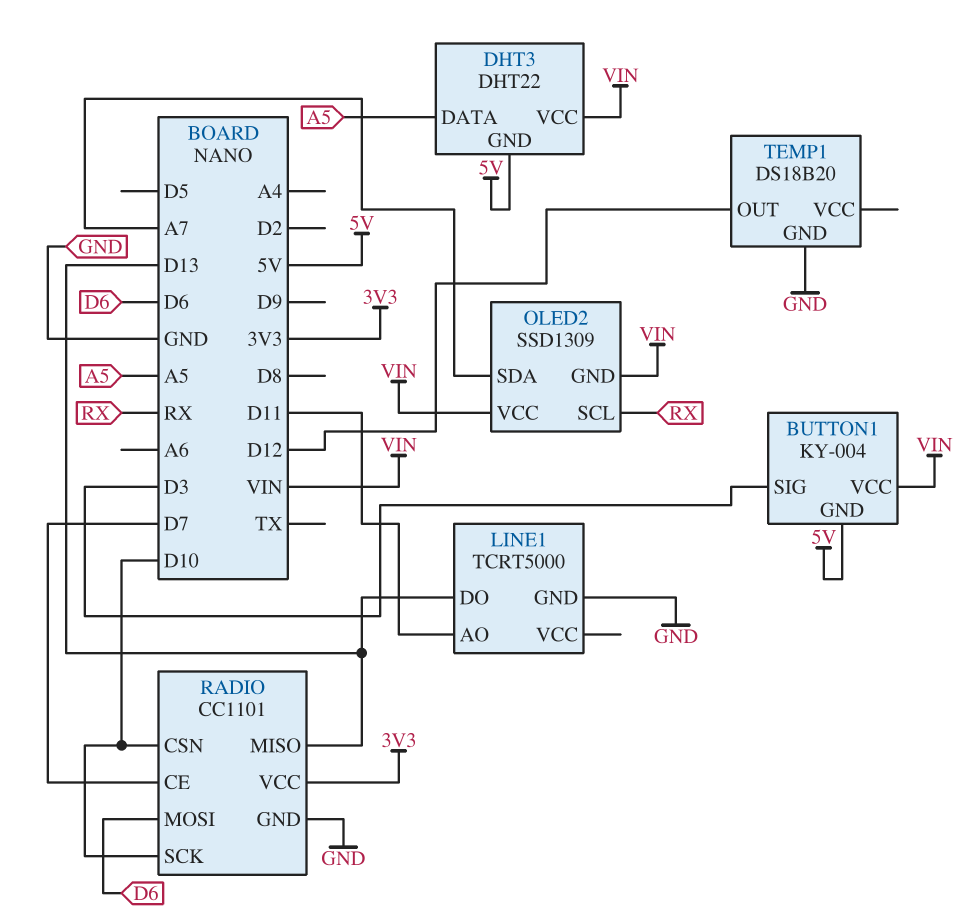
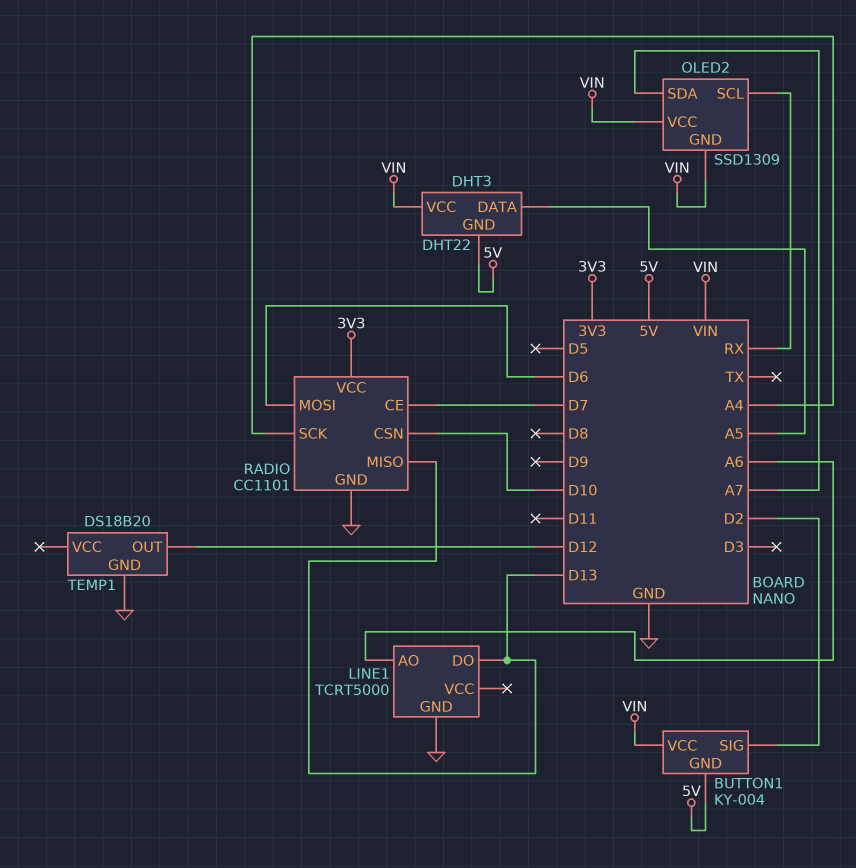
BUTTON1 pin SIG: D3 -> D2
LINE1 pin AO: D11 -> A6
RADIO pin SCK: D10 -> A4

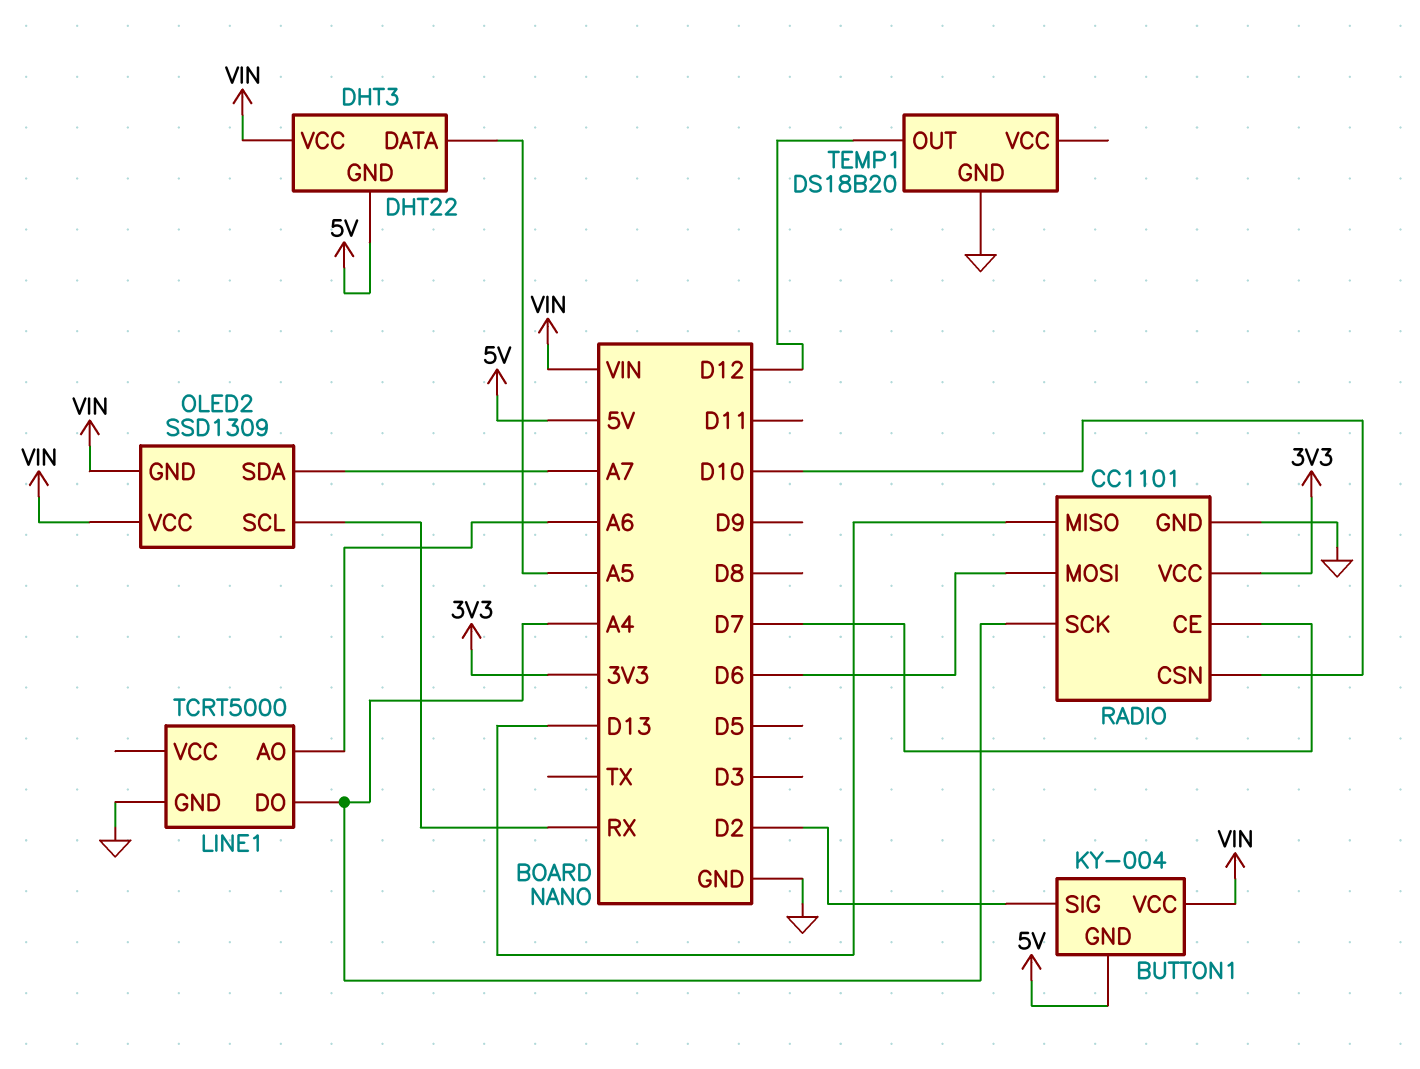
LINE1 pin DO: D13 -> A4

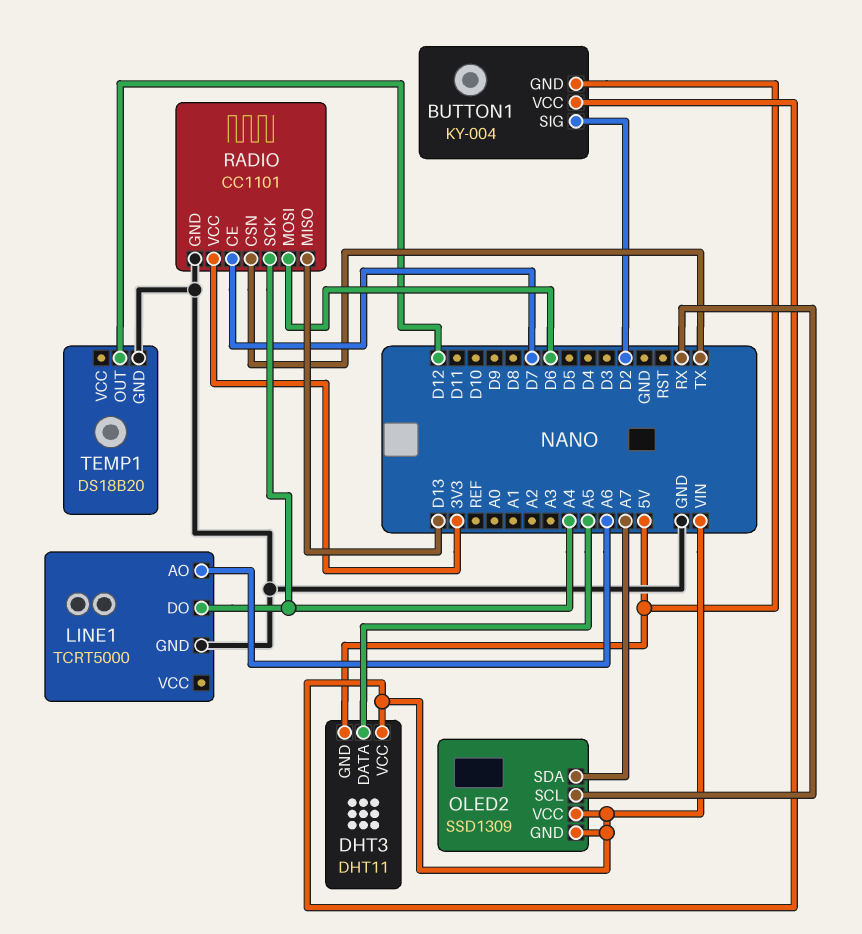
DHT3: DHT22 -> DHT11
RADIO pin CSN: D10 -> TX

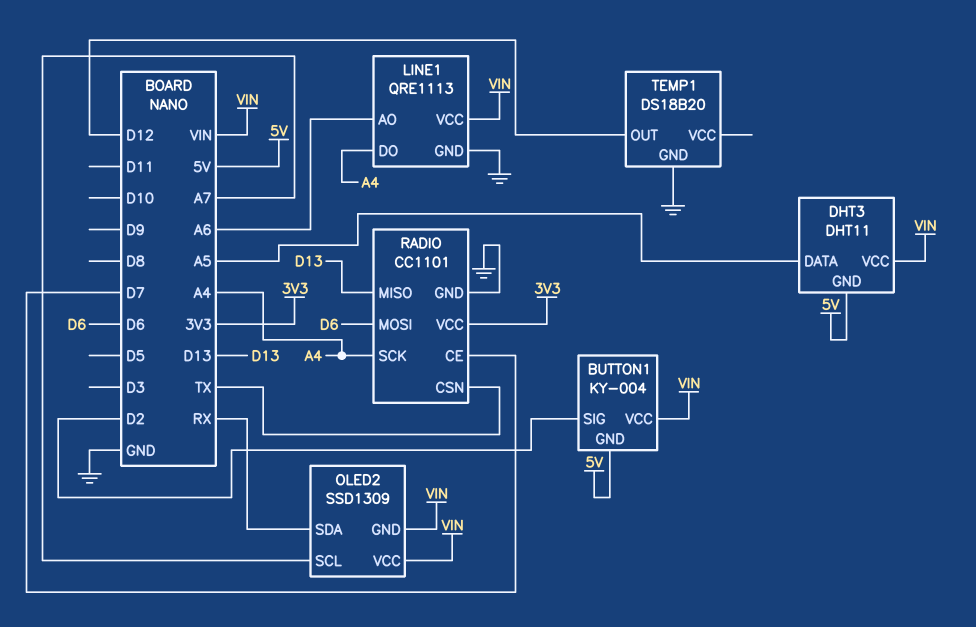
LINE1: TCRT5000 -> QRE1113
LINE1 pin VCC: none -> VIN
OLED2 pin SCL: RX -> A7
OLED2 pin SDA: A7 -> RX

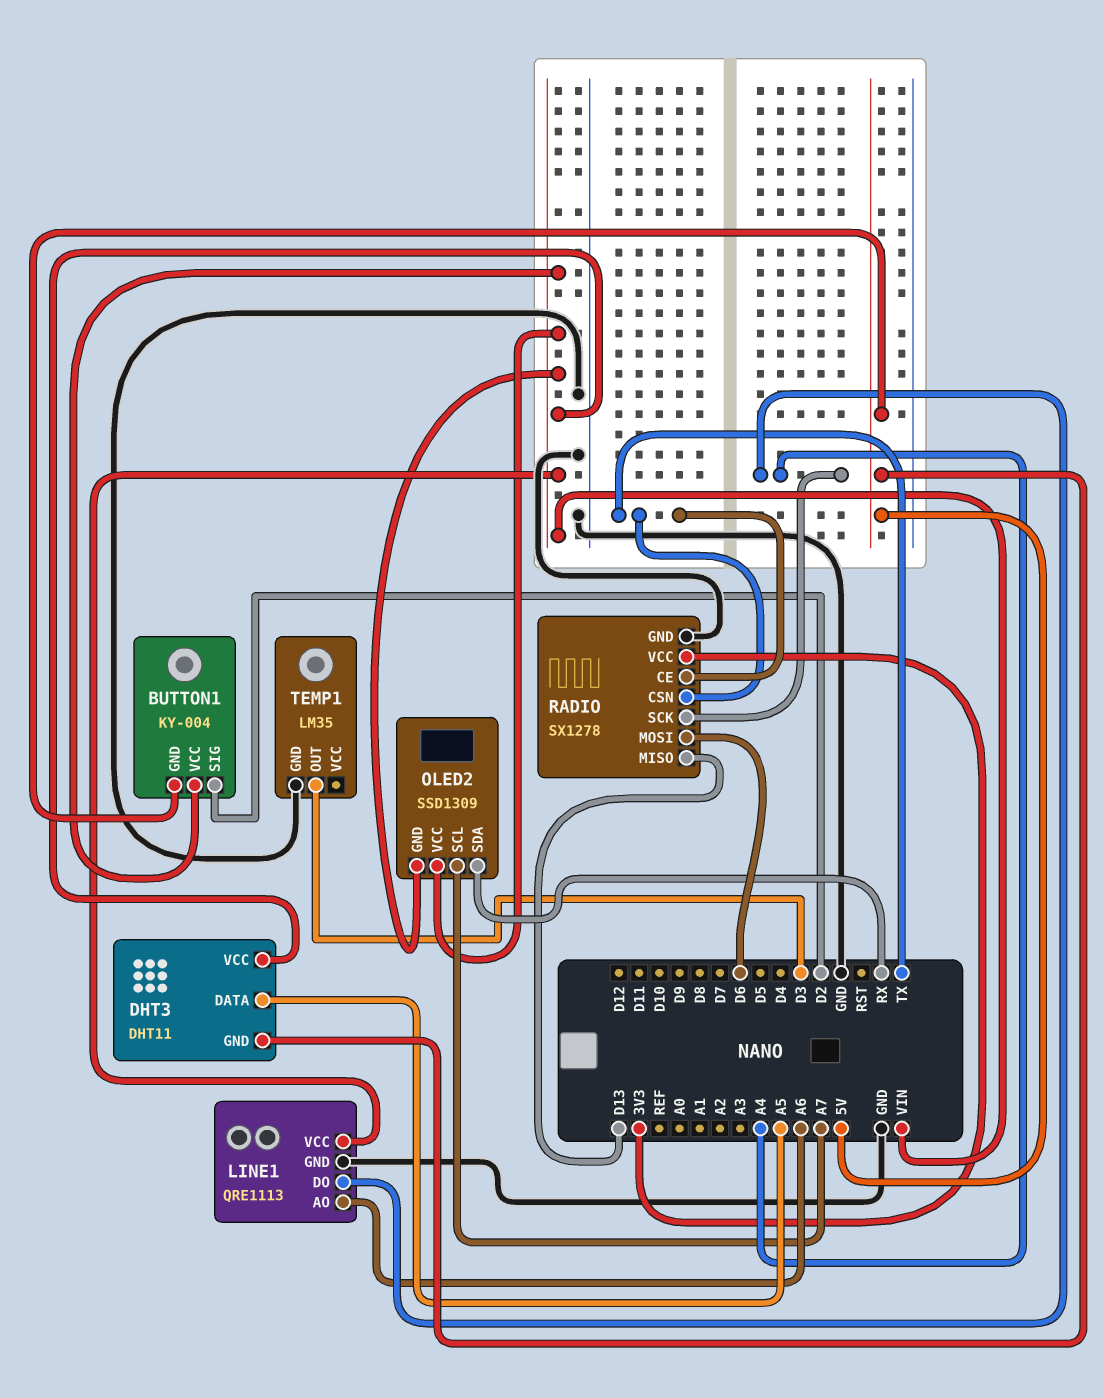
RADIO: CC1101 -> SX1278
RADIO pin CE: D7 -> TX
TEMP1: DS18B20 -> LM35
TEMP1 pin OUT: D12 -> D3

